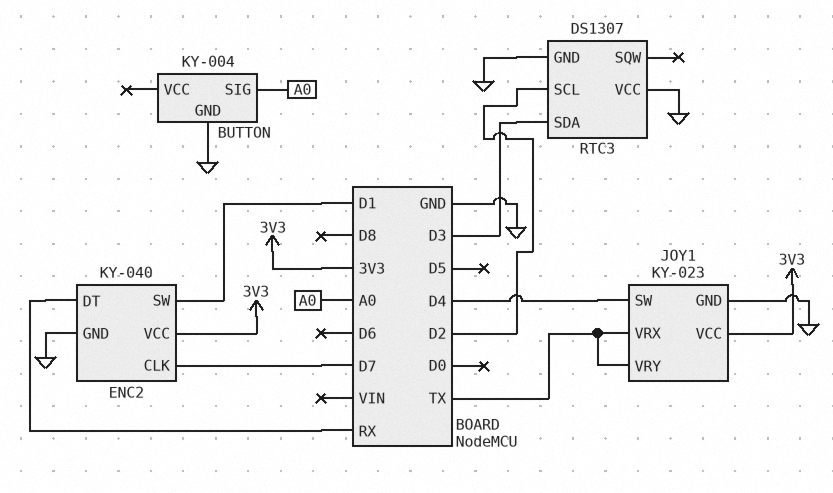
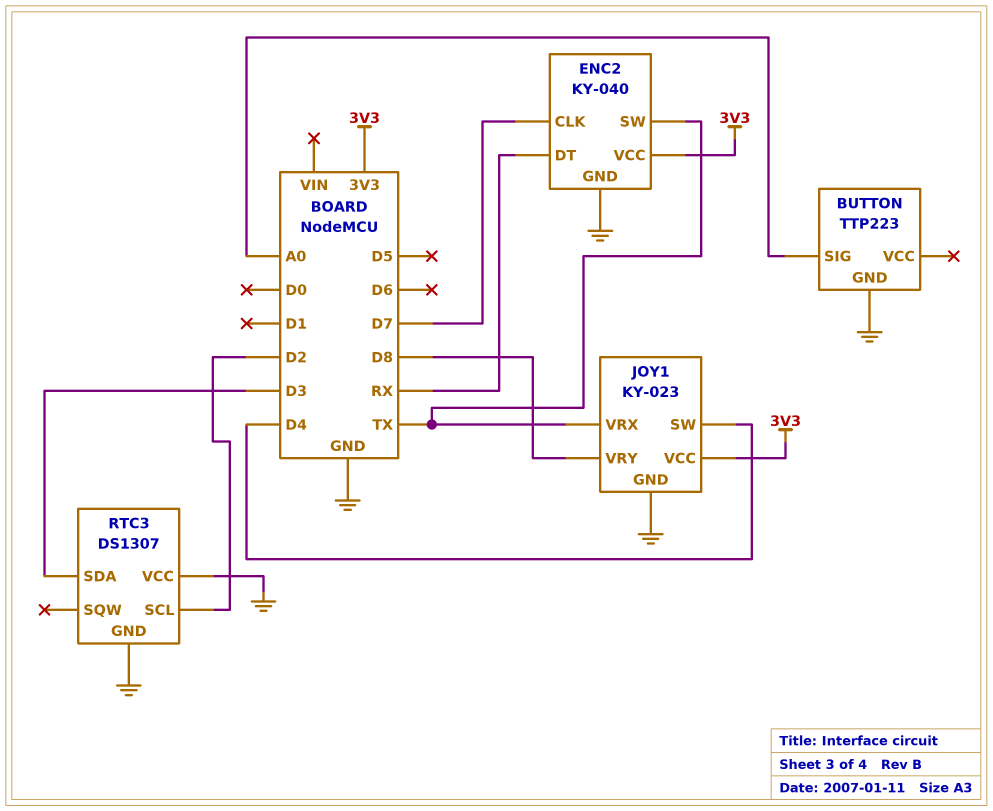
BUTTON: KY-004 -> TTP223
ENC2 pin SW: D1 -> TX
JOY1 pin VRY: TX -> D8

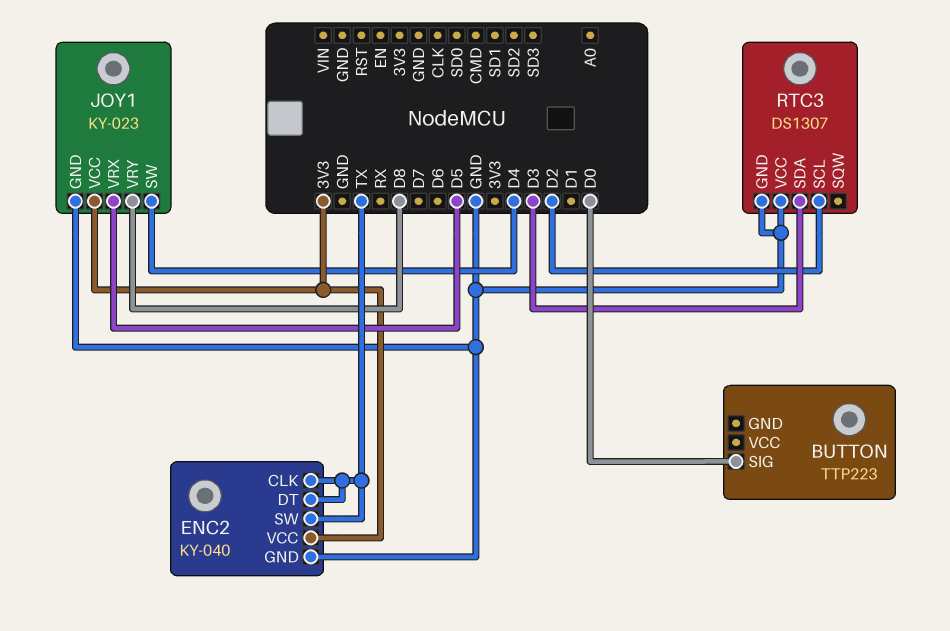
BUTTON pin GND: GND -> none
BUTTON pin SIG: A0 -> D0
ENC2 pin CLK: D7 -> TX
ENC2 pin DT: RX -> TX
JOY1 pin VRX: TX -> D5

